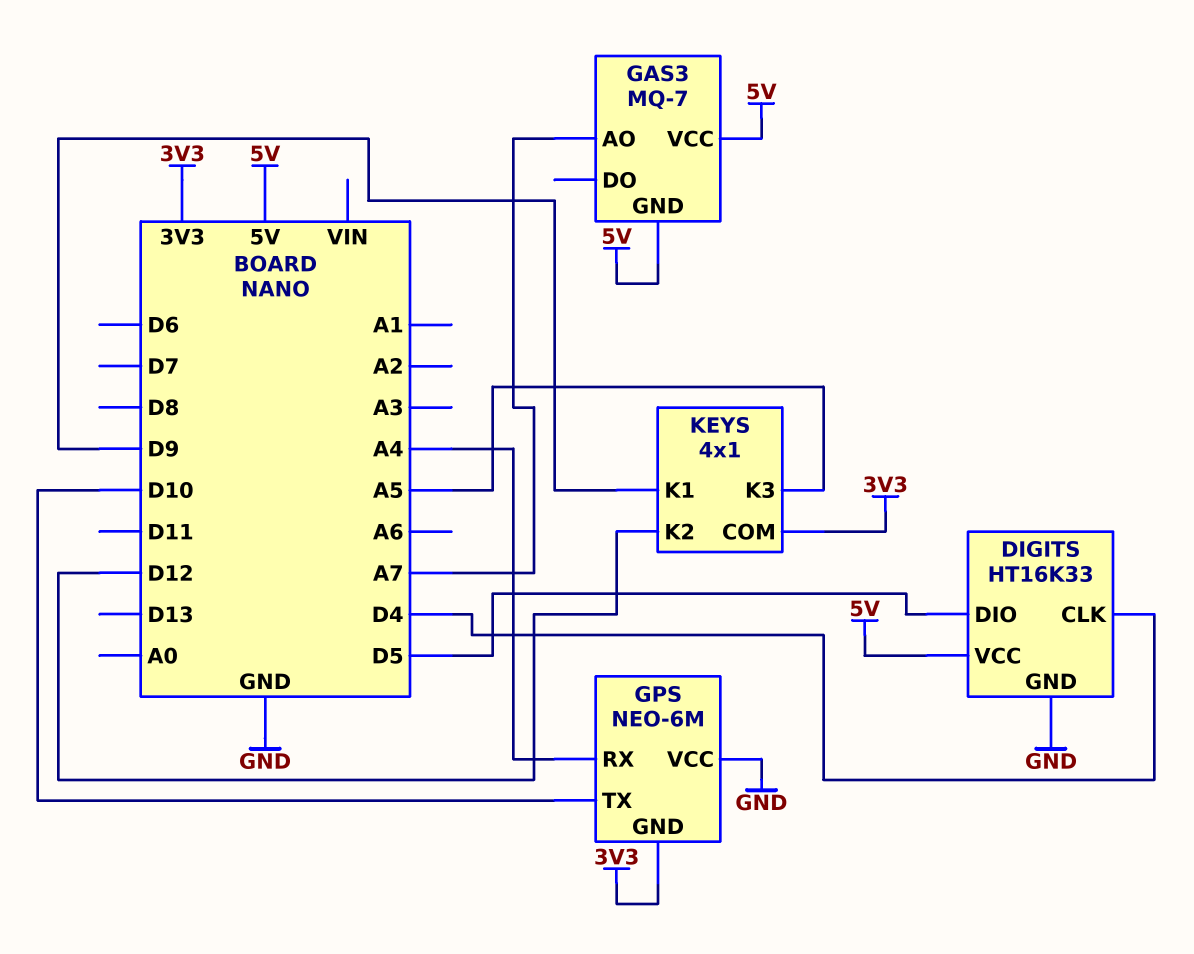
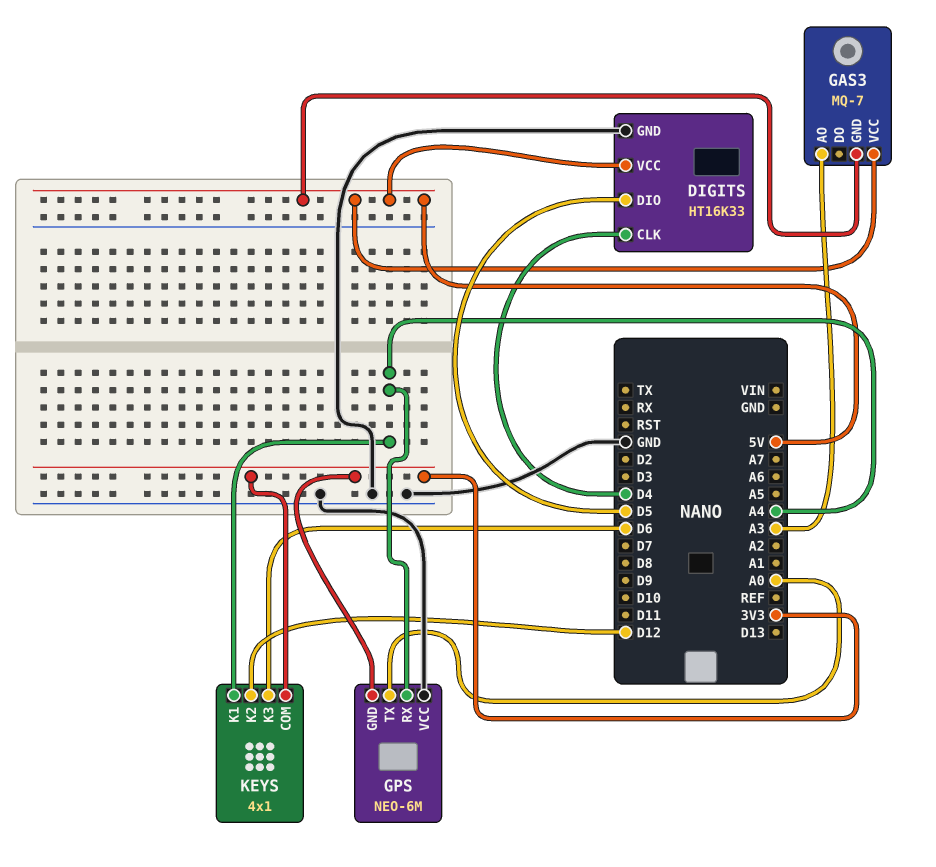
GAS3 pin AO: A7 -> A3
GPS pin TX: D10 -> A0
KEYS pin K1: D9 -> A4
KEYS pin K3: A5 -> D6

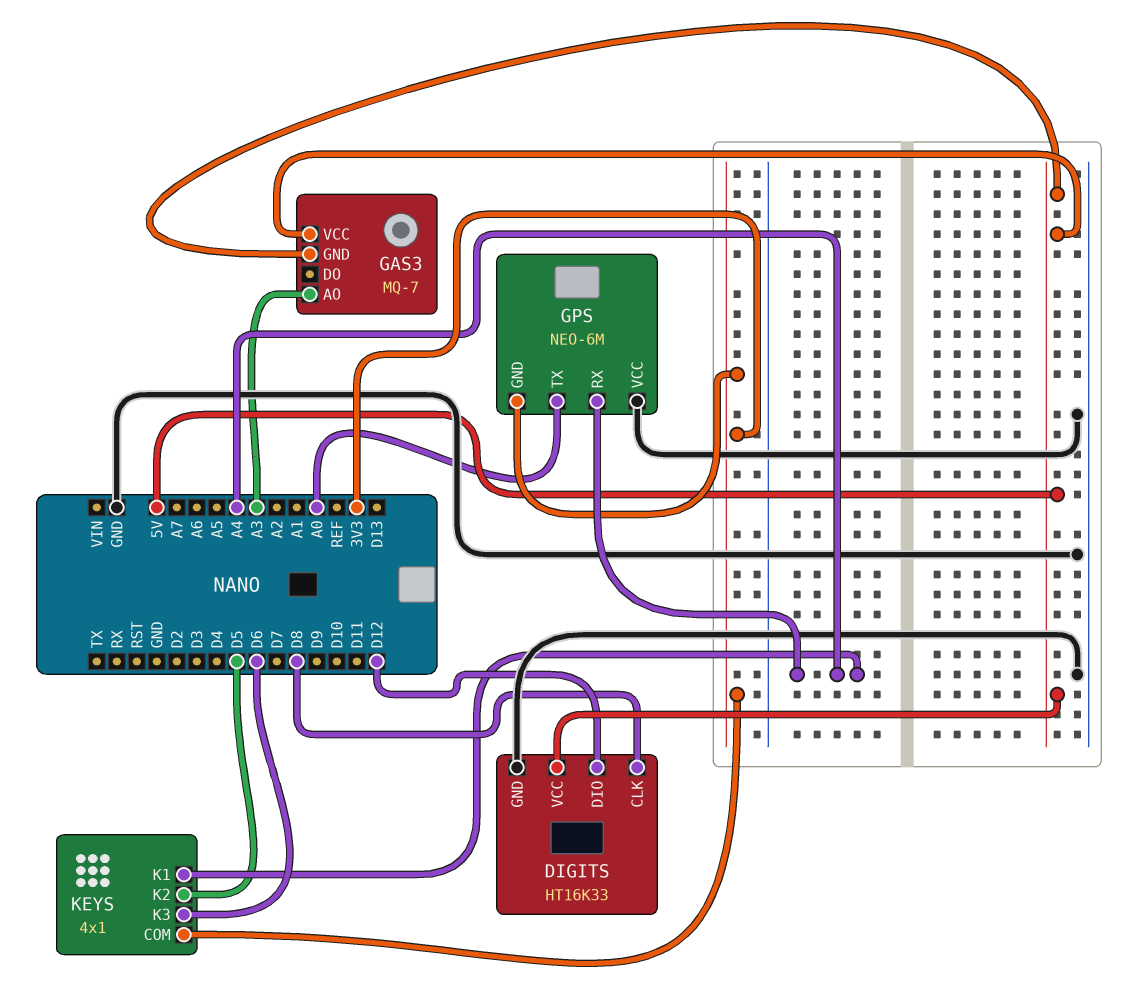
DIGITS pin CLK: D4 -> D8
DIGITS pin DIO: D5 -> D12
KEYS pin K2: D12 -> D5

